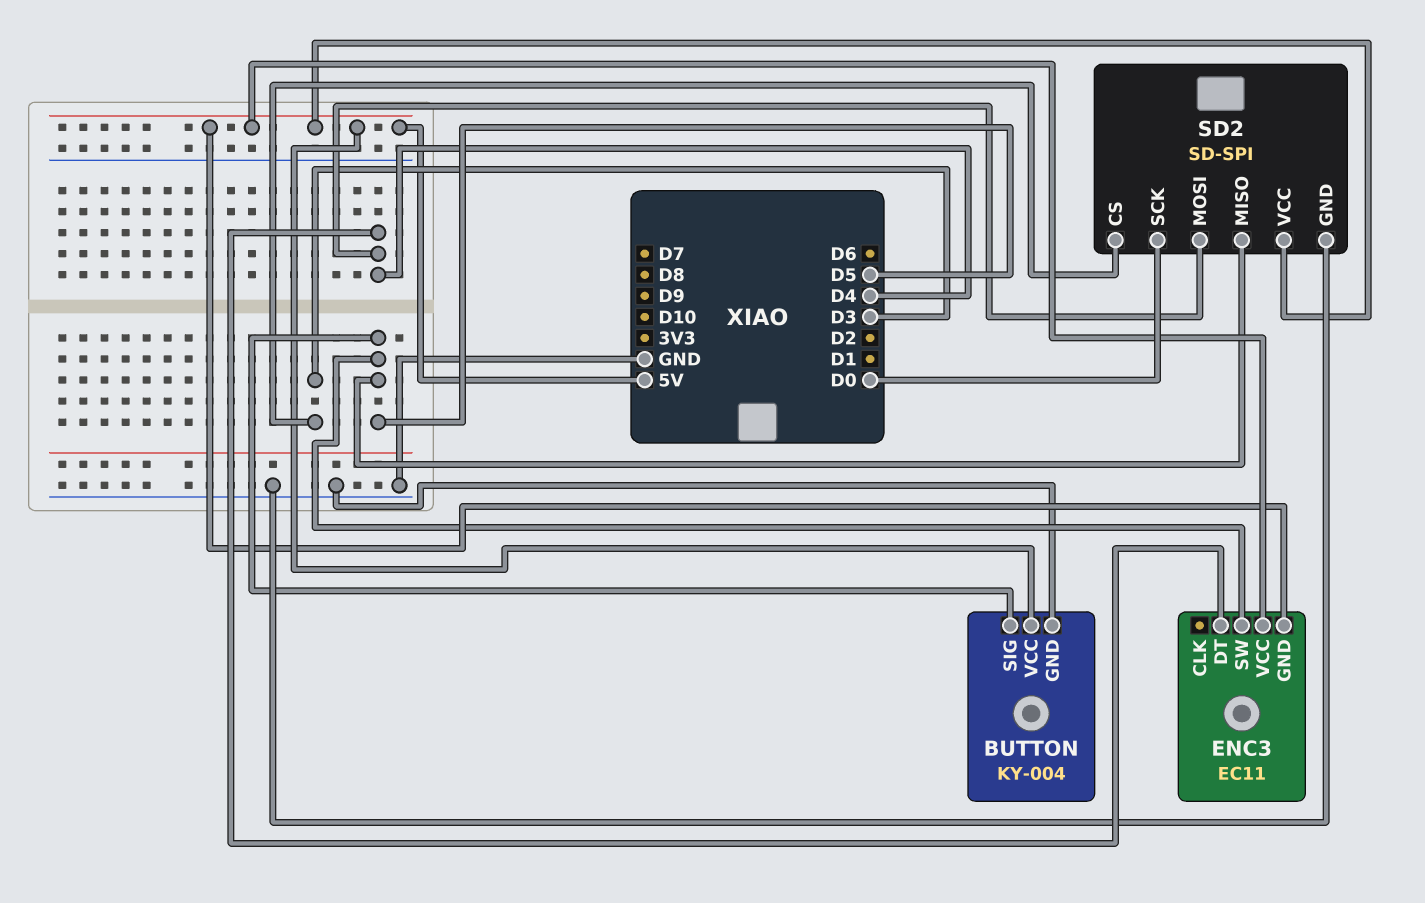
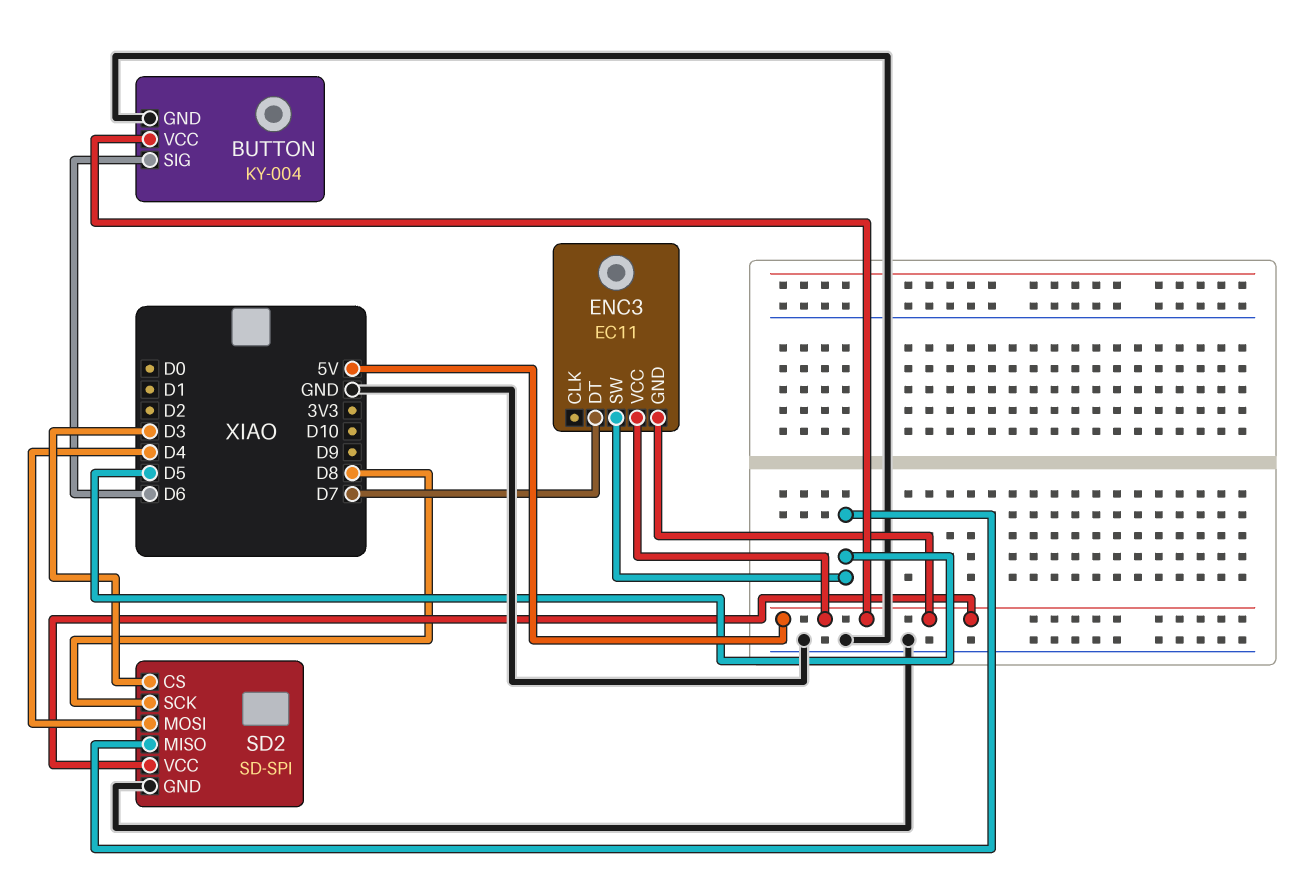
BUTTON pin SIG: D5 -> D6
ENC3 pin DT: D4 -> D7
SD2 pin SCK: D0 -> D8

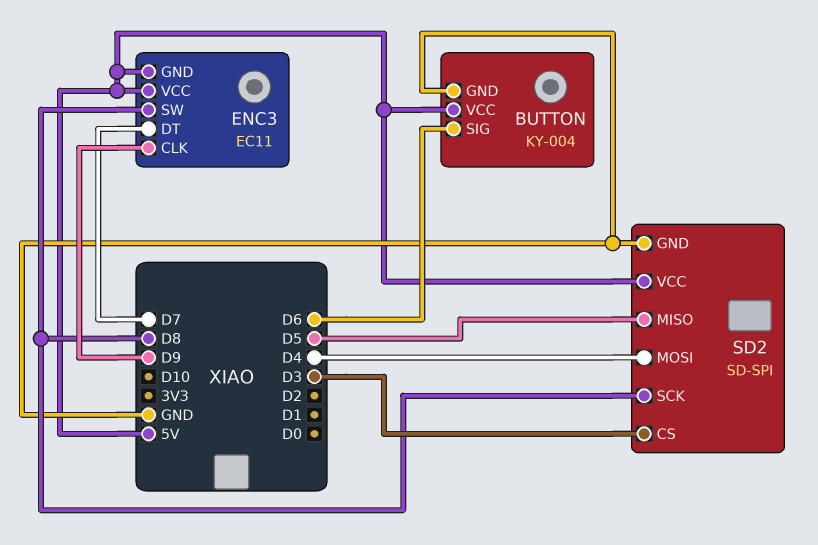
ENC3 pin CLK: none -> D9
ENC3 pin SW: D5 -> D8

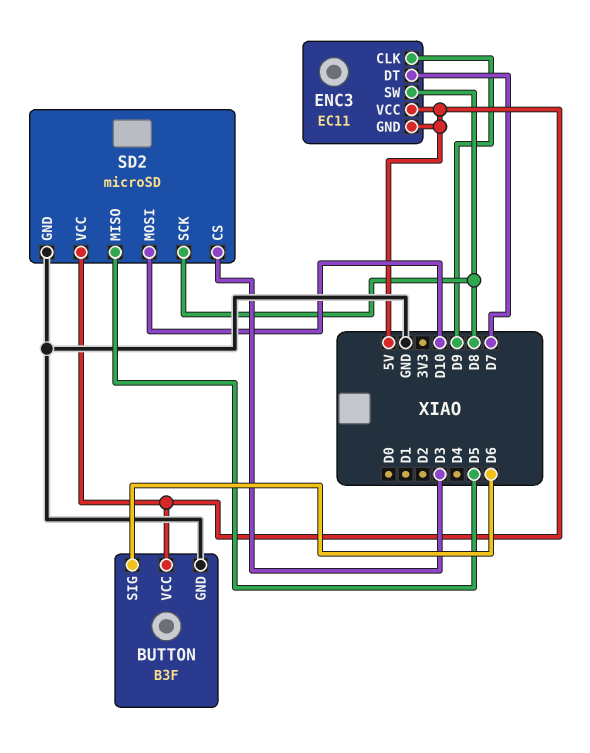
BUTTON: KY-004 -> B3F
SD2: SD-SPI -> microSD
SD2 pin MOSI: D4 -> D10

